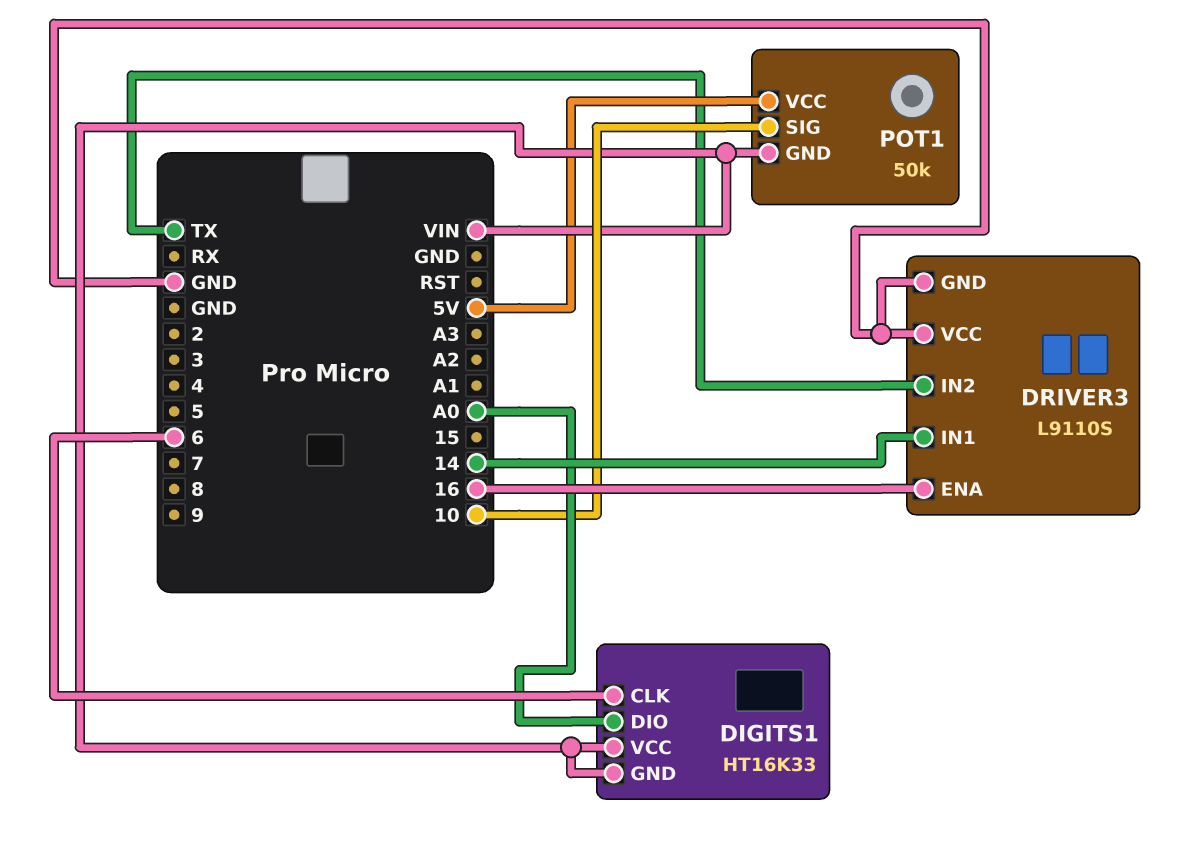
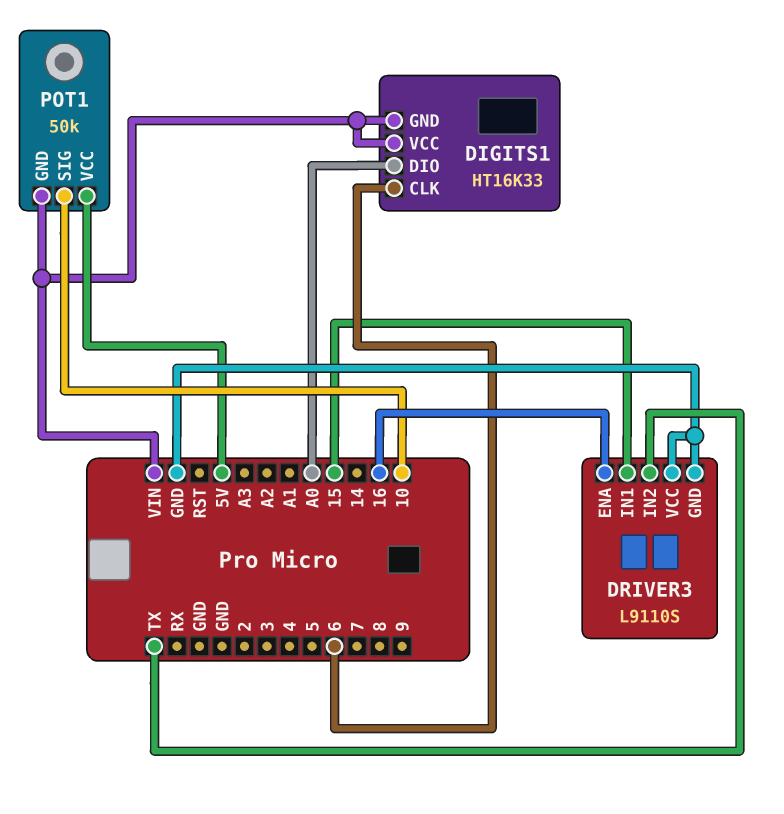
DRIVER3 pin IN1: 14 -> 15

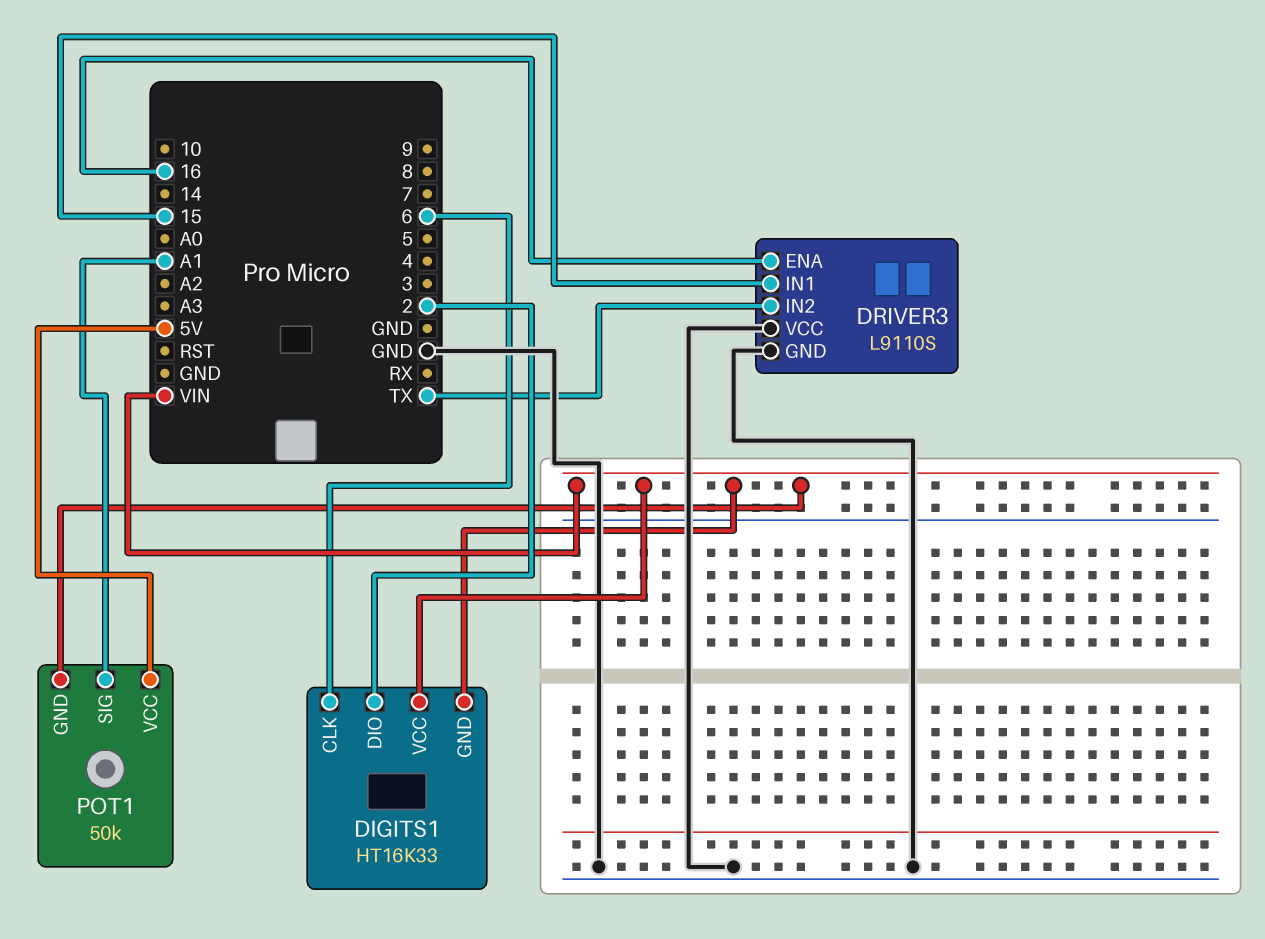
DIGITS1 pin DIO: A0 -> 2
POT1 pin SIG: 10 -> A1

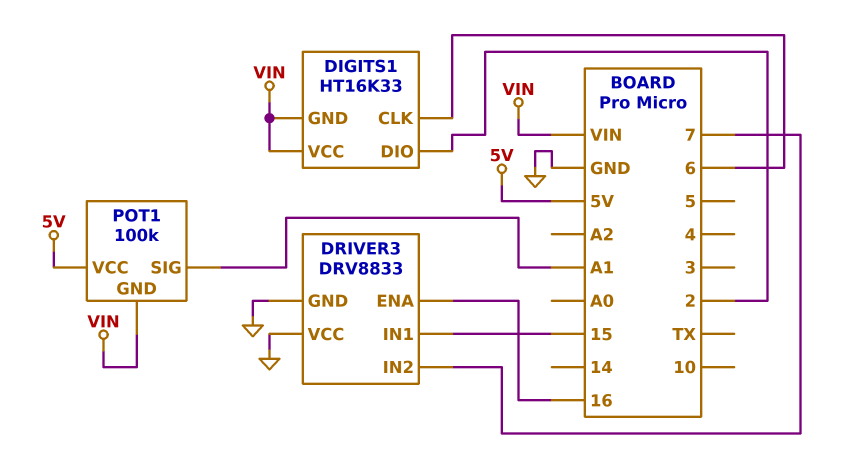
DRIVER3: L9110S -> DRV8833
DRIVER3 pin IN2: TX -> 7
POT1: 50k -> 100k

